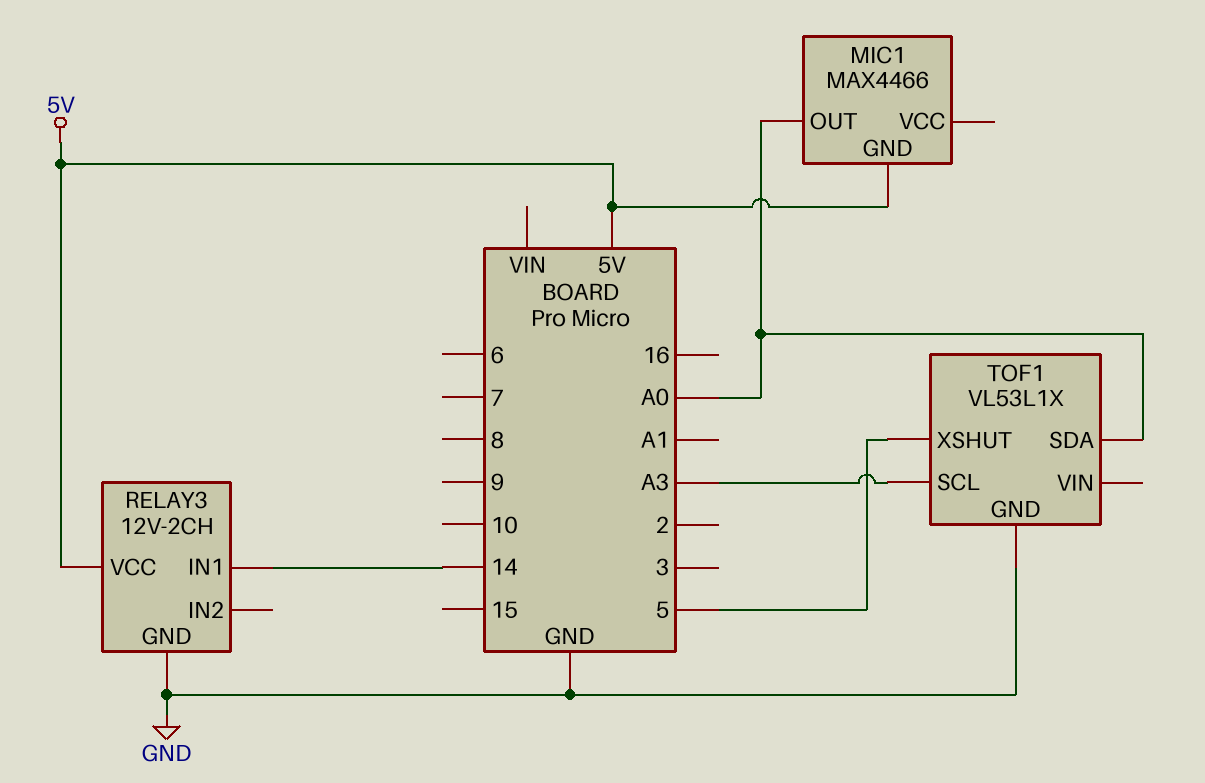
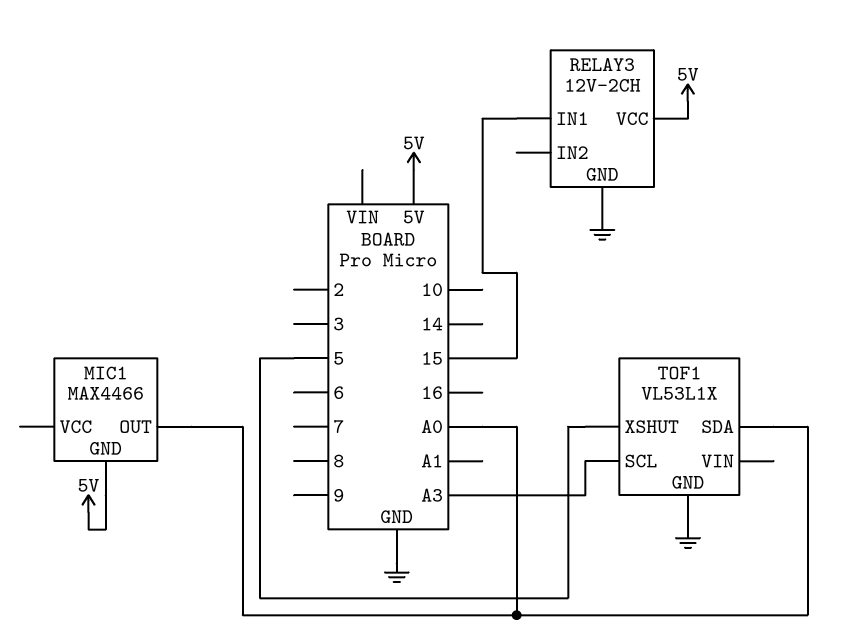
RELAY3 pin IN1: 14 -> 15

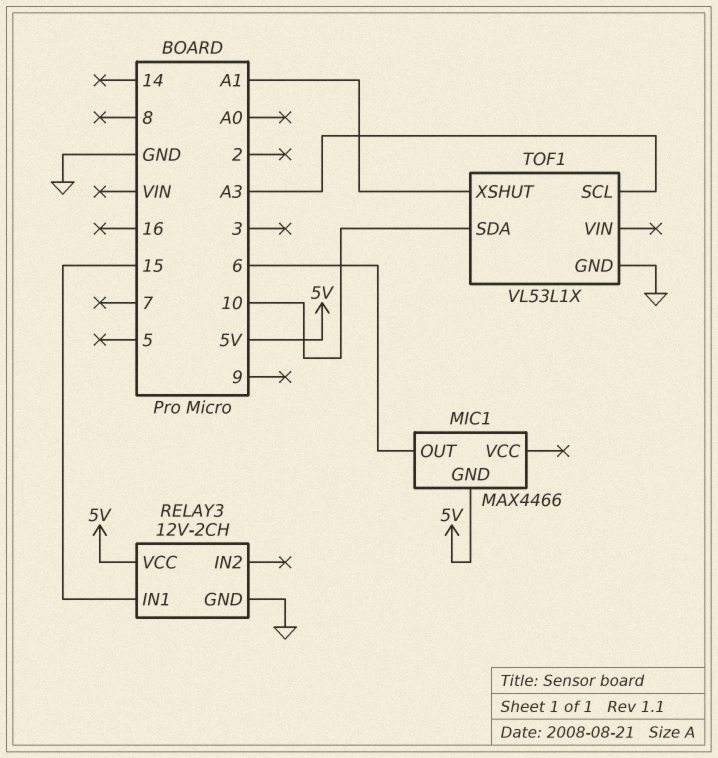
MIC1 pin OUT: A0 -> 6
TOF1 pin SDA: A0 -> 10
TOF1 pin XSHUT: 5 -> A1

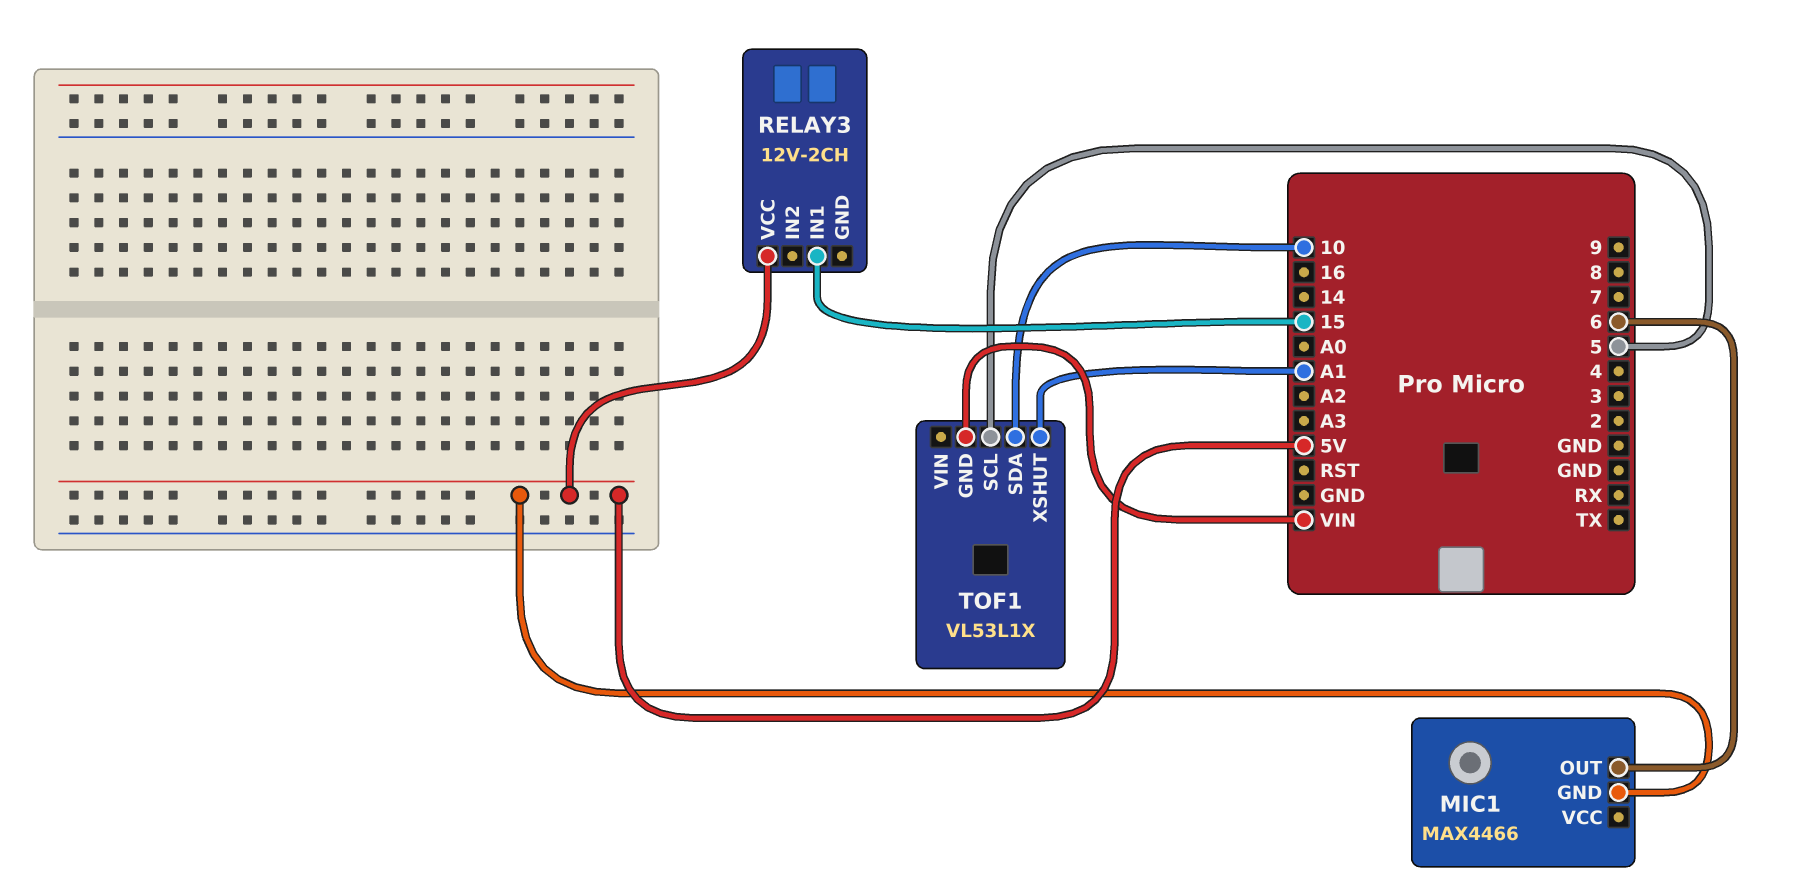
RELAY3 pin GND: GND -> none
TOF1 pin GND: GND -> VIN
TOF1 pin SCL: A3 -> 5

